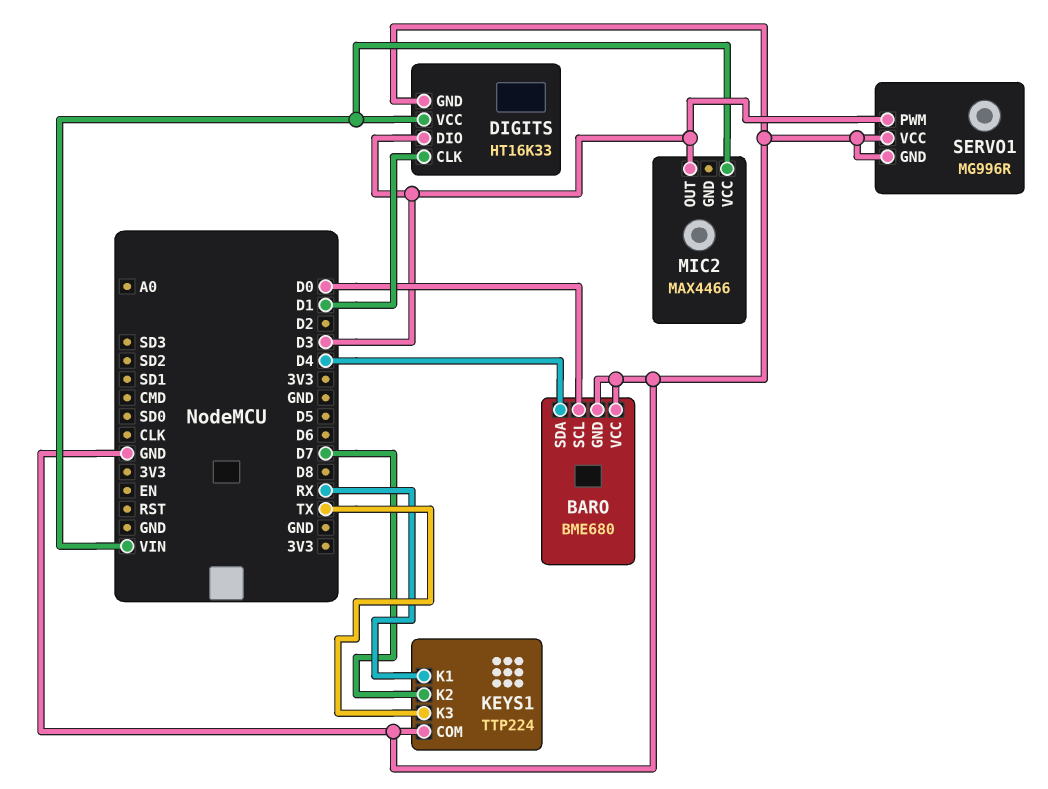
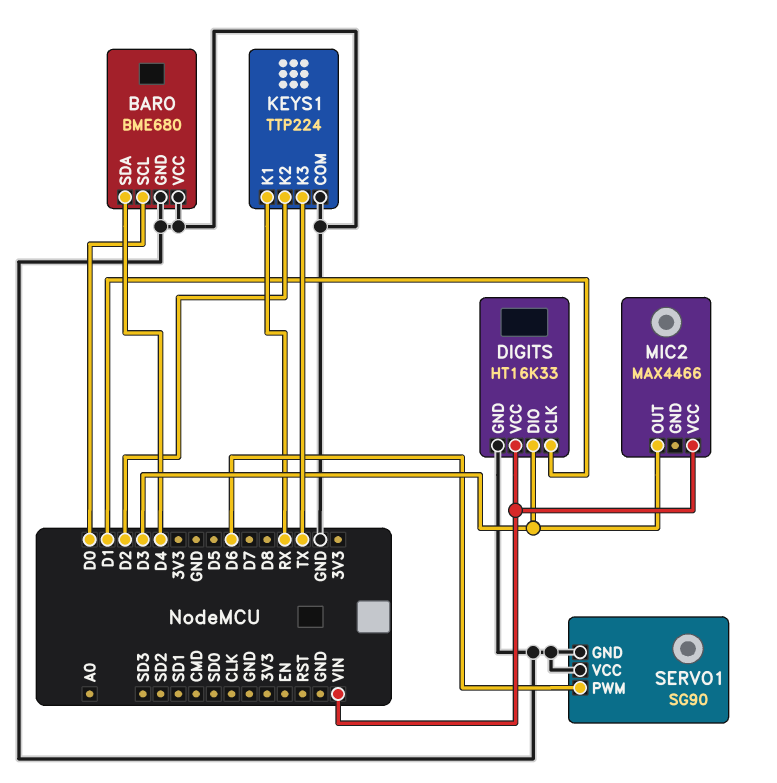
KEYS1 pin K2: D7 -> D2
SERVO1: MG996R -> SG90
SERVO1 pin PWM: D3 -> D6

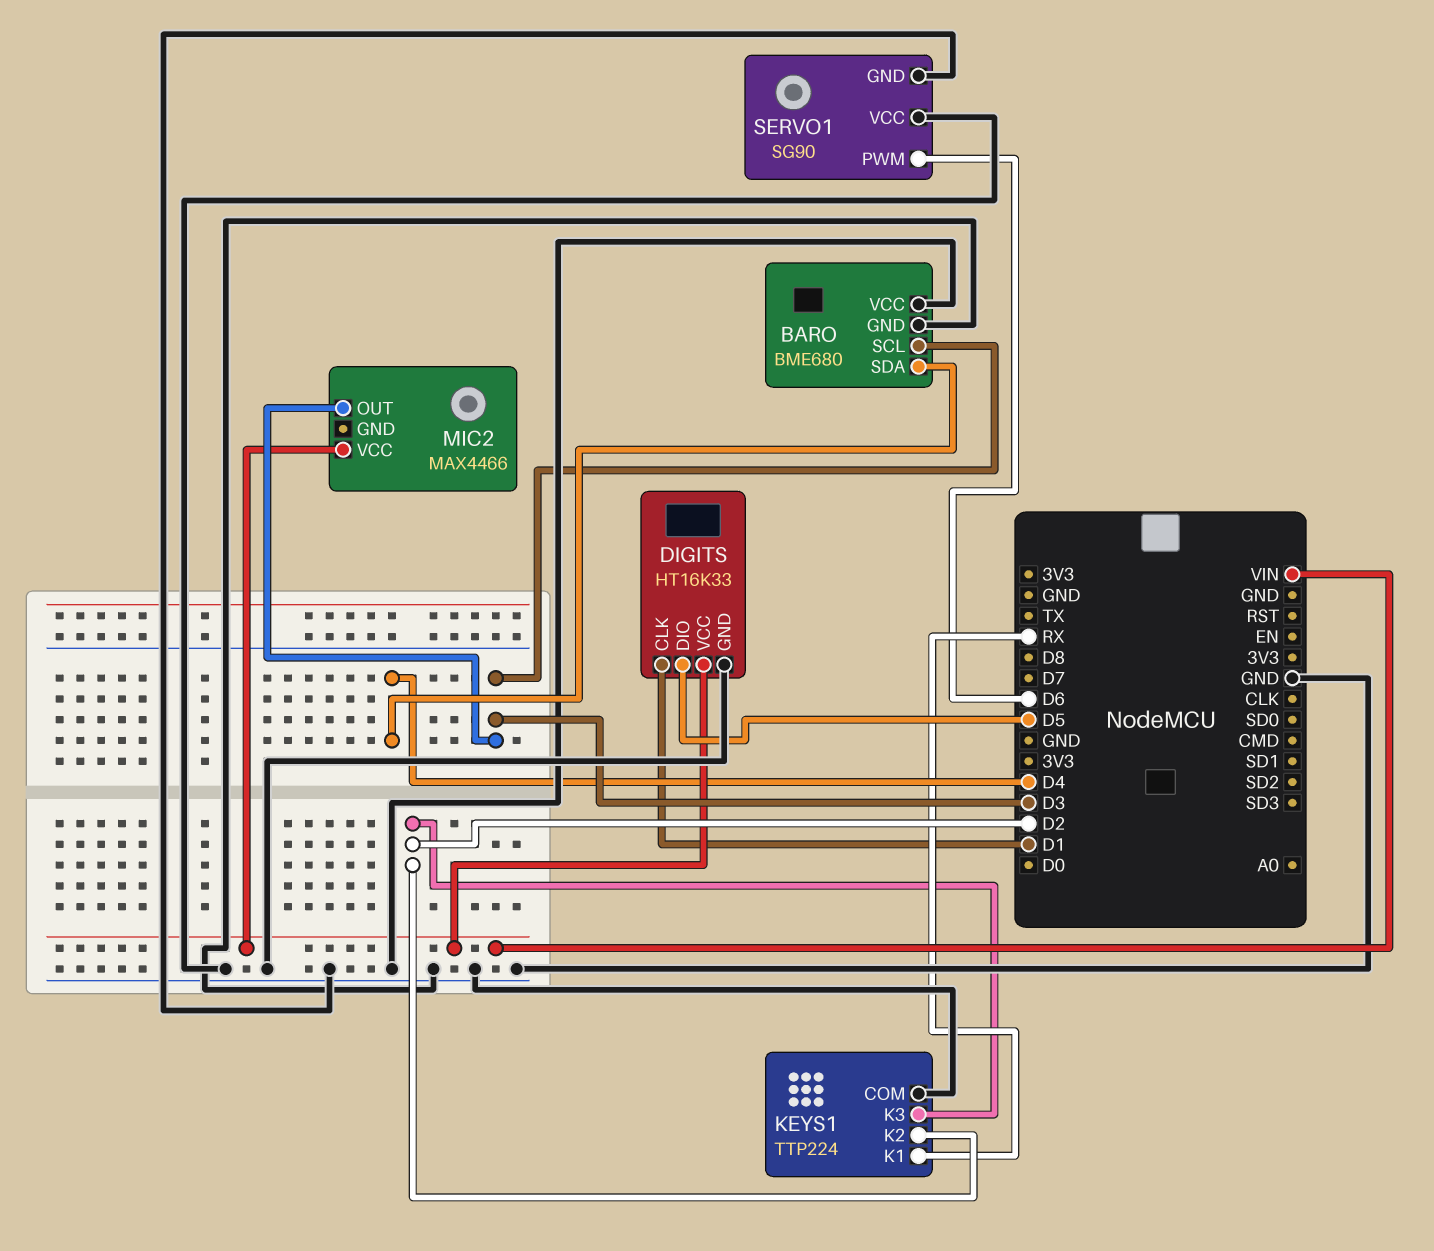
BARO pin SCL: D0 -> D3
DIGITS pin DIO: D3 -> D5
KEYS1 pin K3: TX -> D2

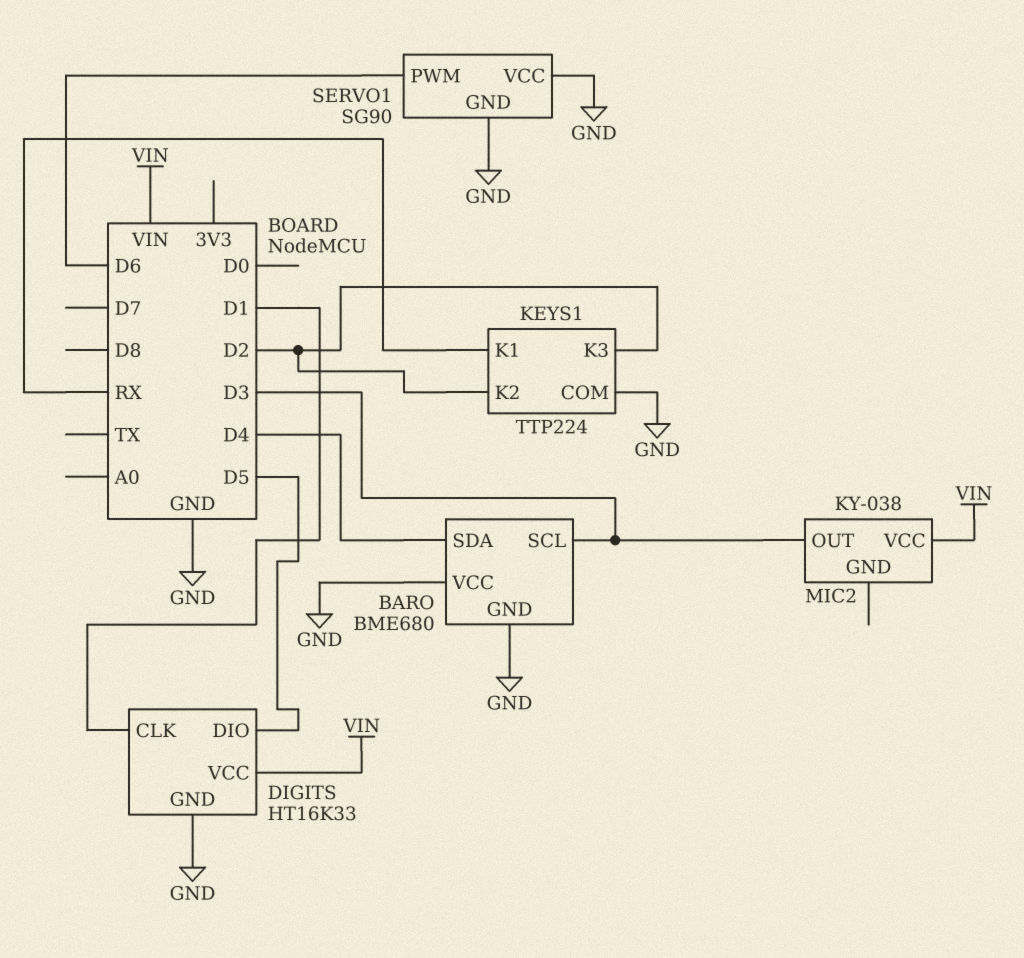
MIC2: MAX4466 -> KY-038

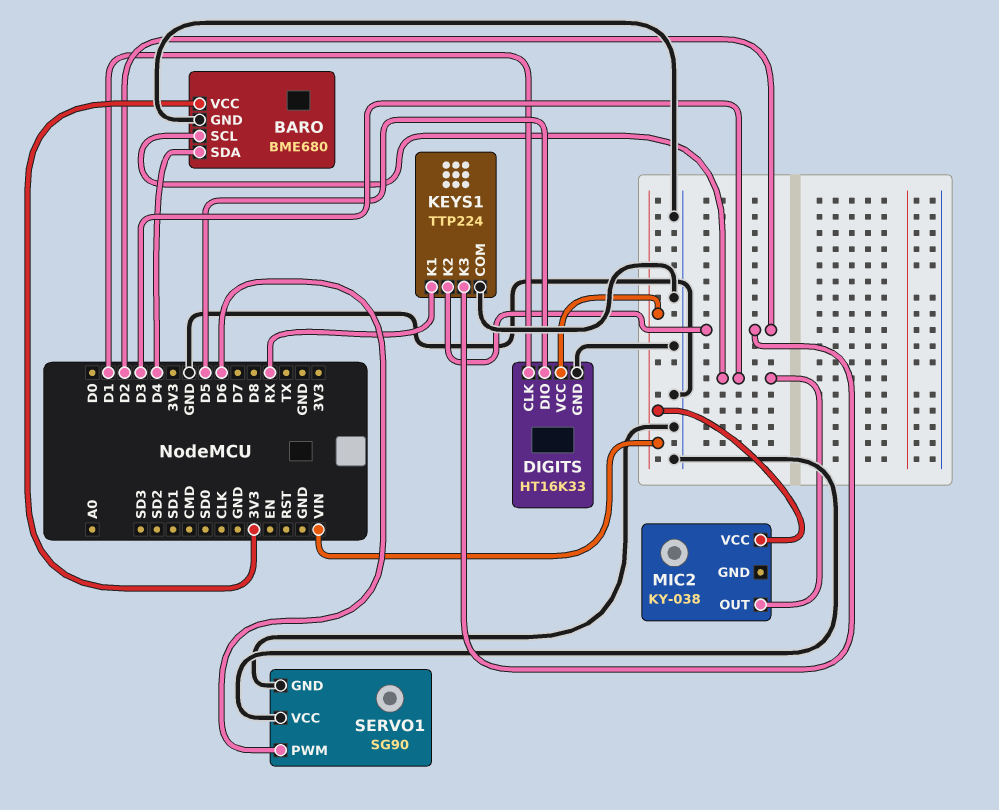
BARO pin VCC: GND -> 3V3

